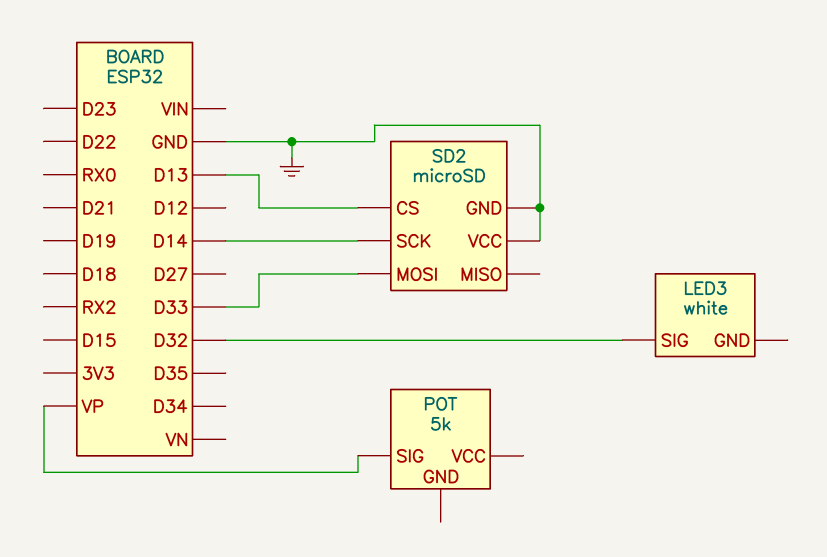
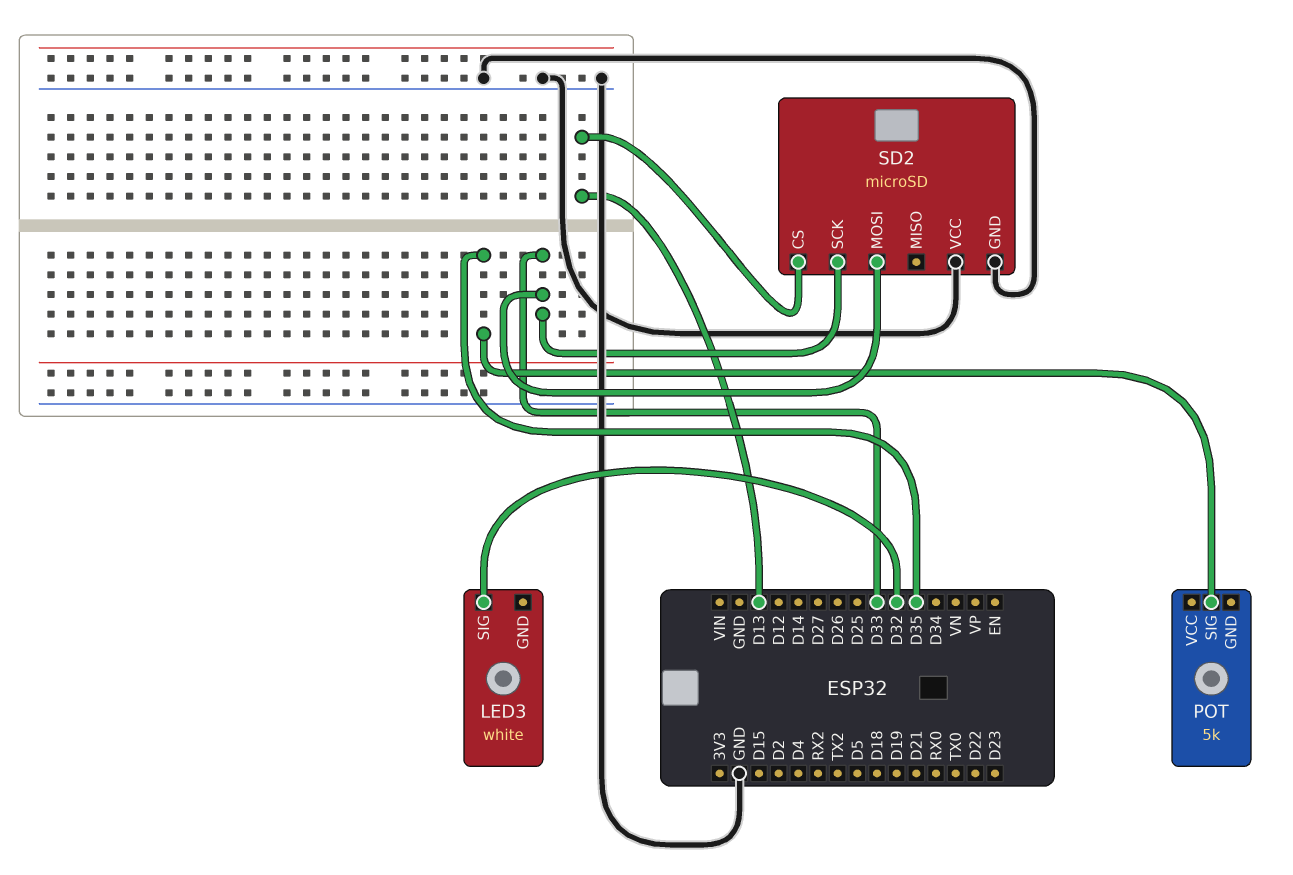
POT pin SIG: VP -> D35
SD2 pin SCK: D14 -> D33

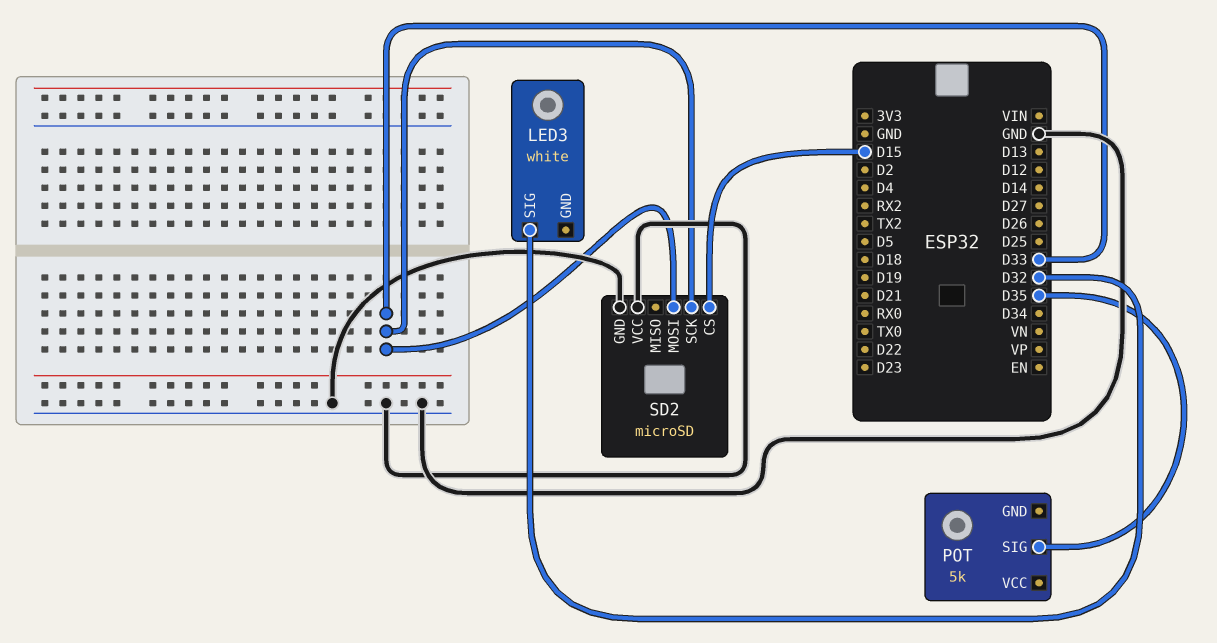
SD2 pin CS: D13 -> D15

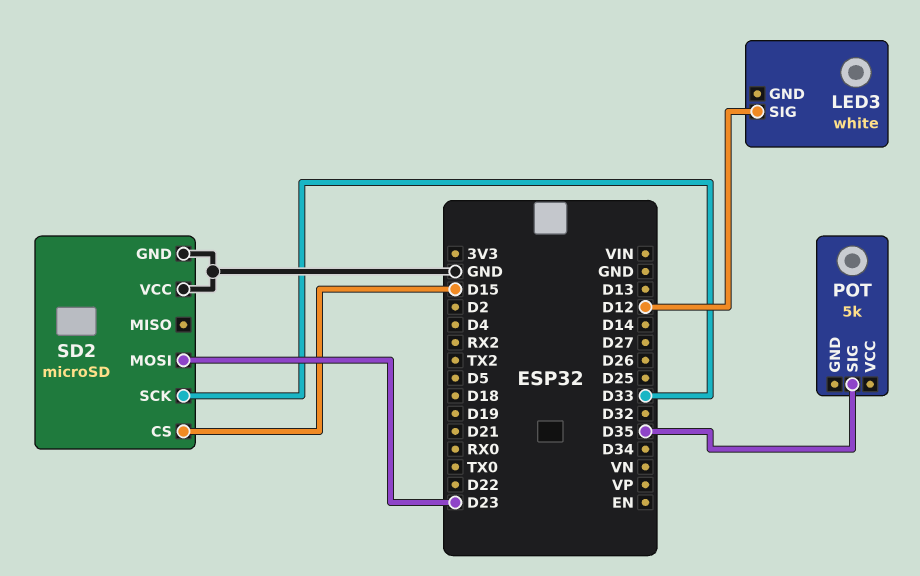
LED3 pin SIG: D32 -> D12
SD2 pin MOSI: D33 -> D23

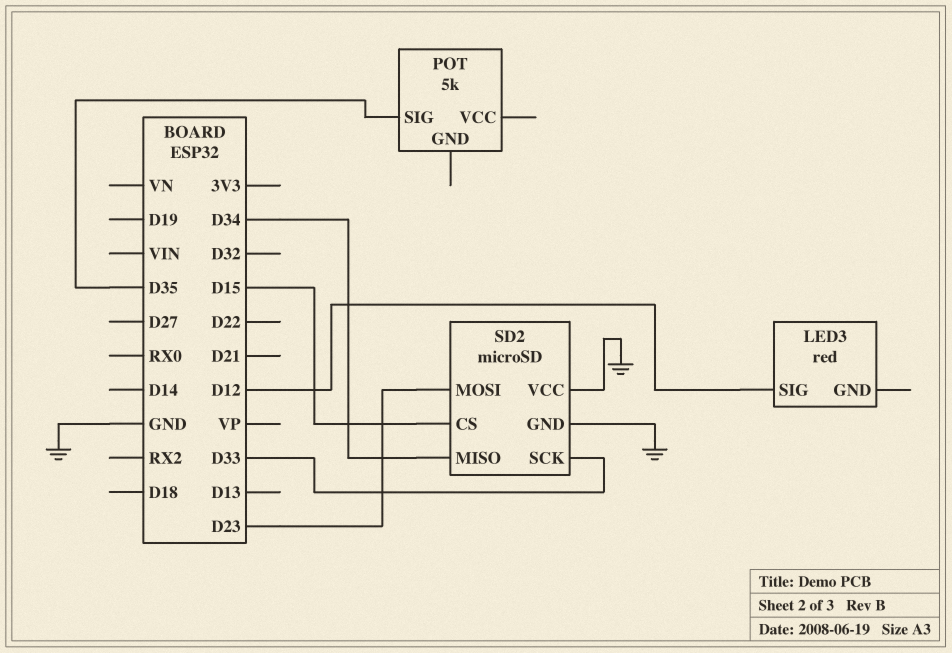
LED3: white -> red
SD2 pin MISO: none -> D34

